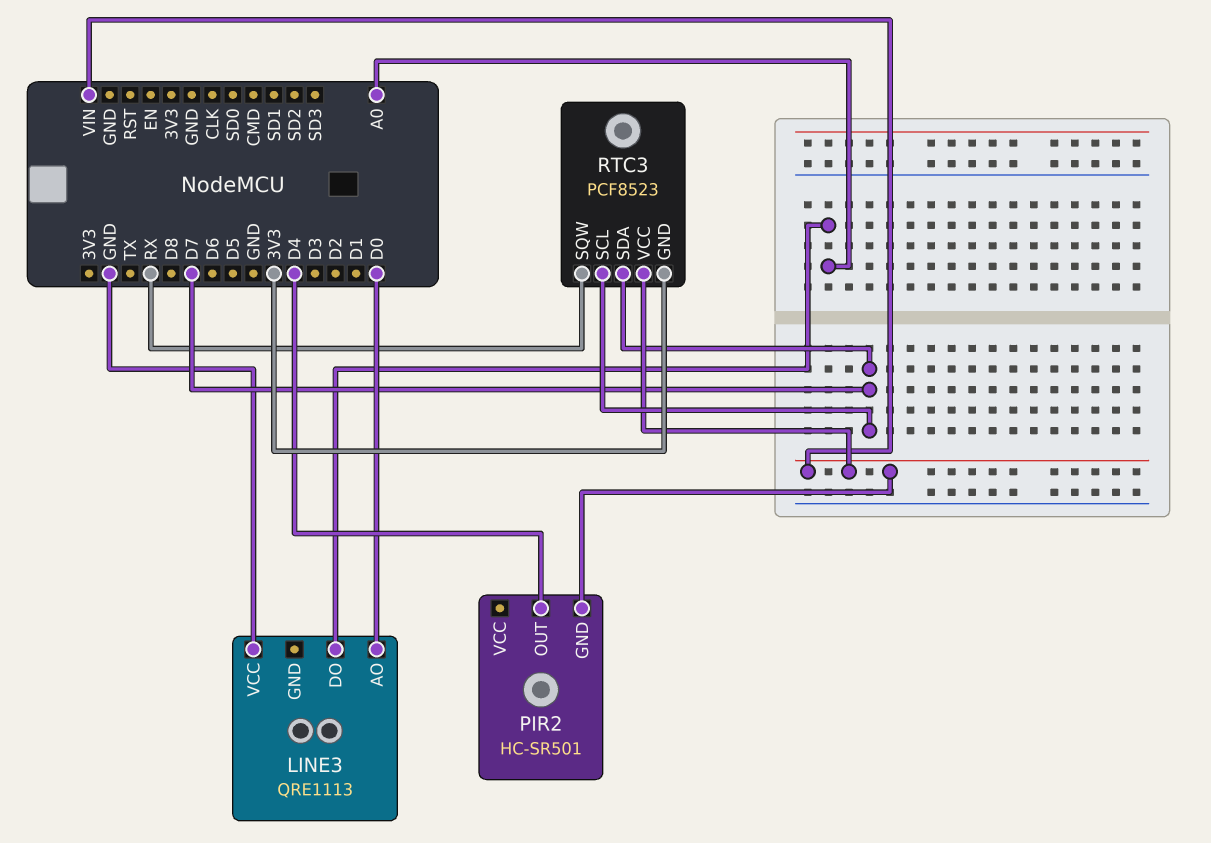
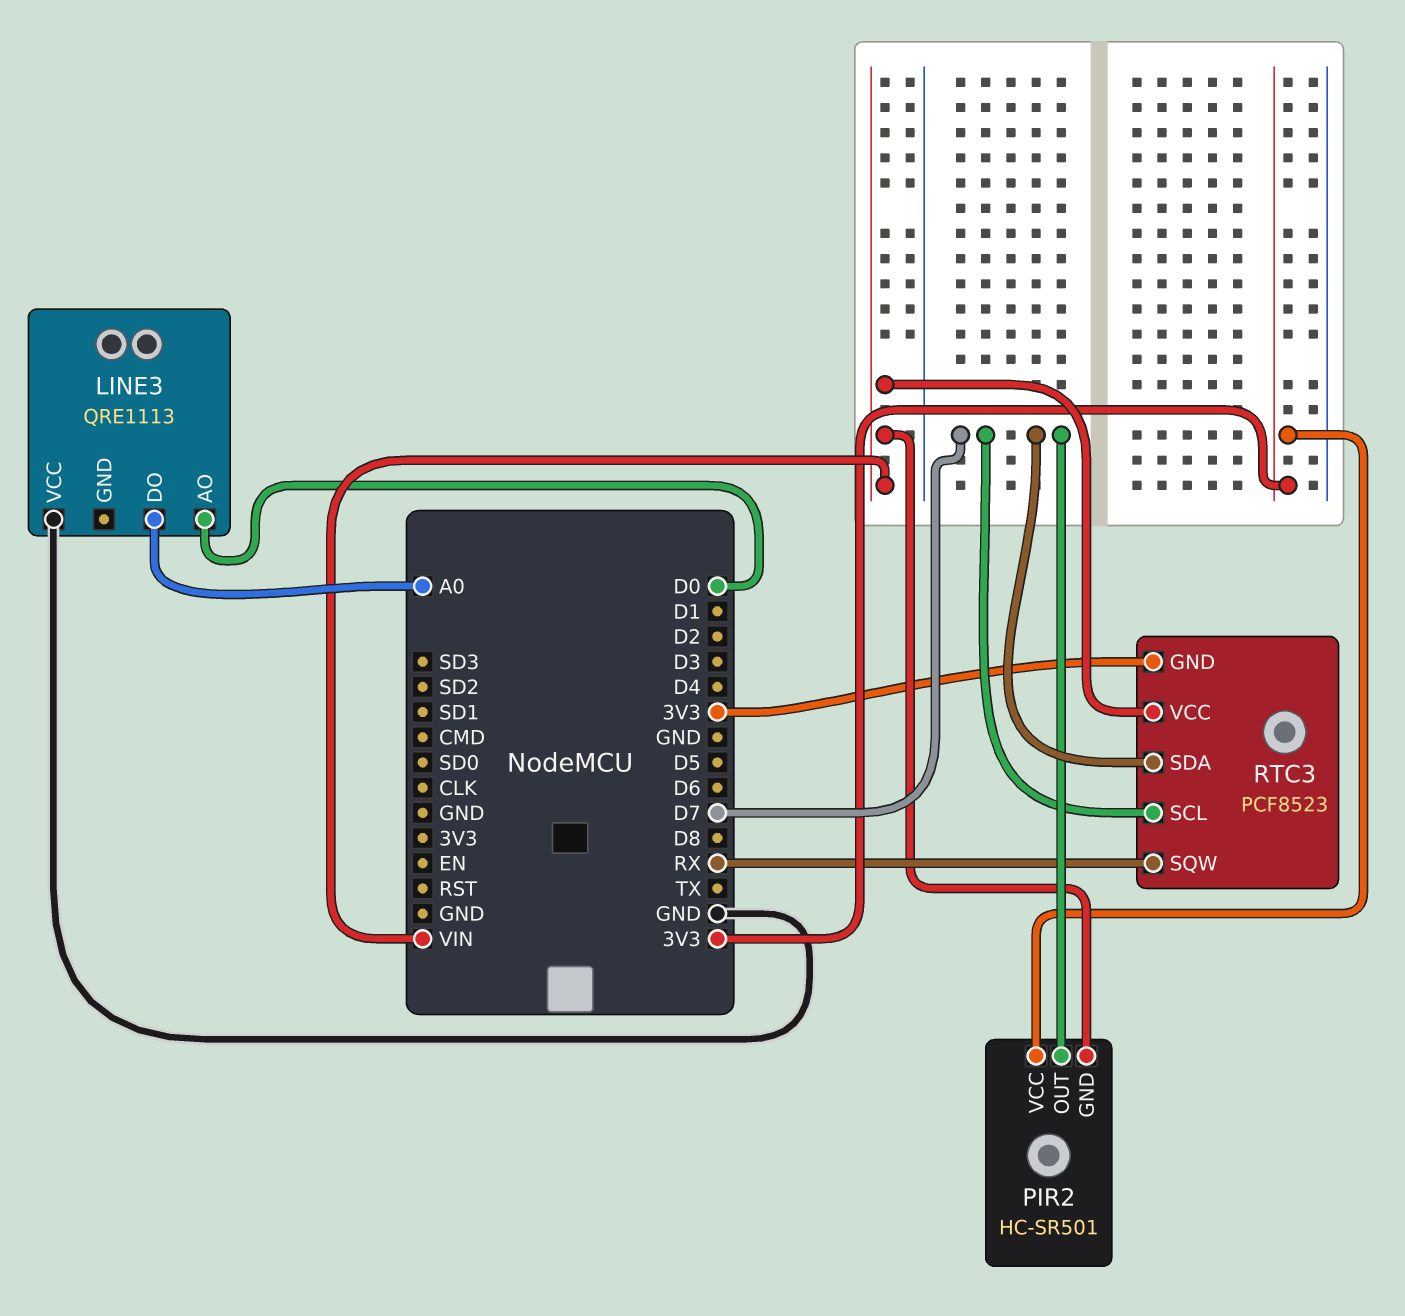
PIR2 pin OUT: D4 -> D7
PIR2 pin VCC: none -> 3V3

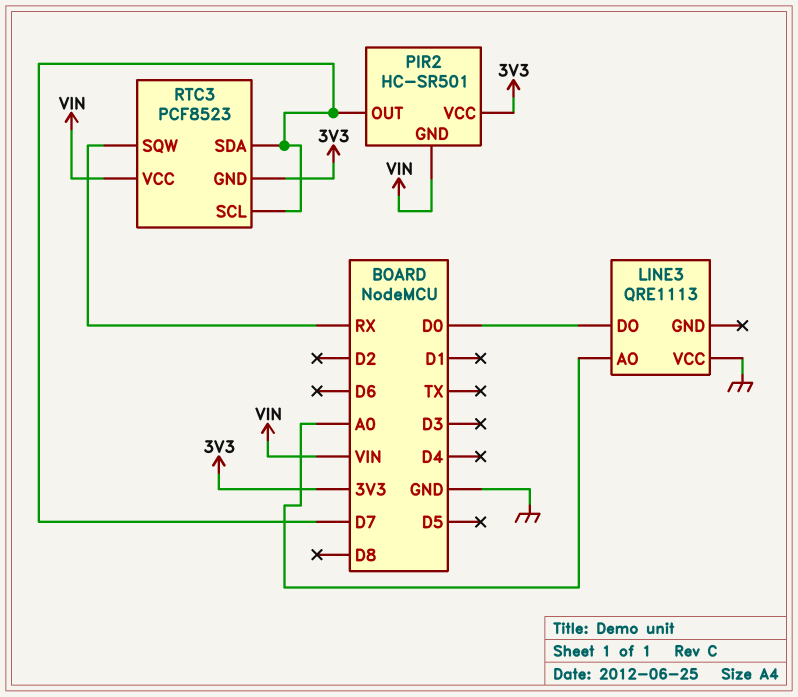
LINE3 pin AO: D0 -> A0
LINE3 pin DO: A0 -> D0

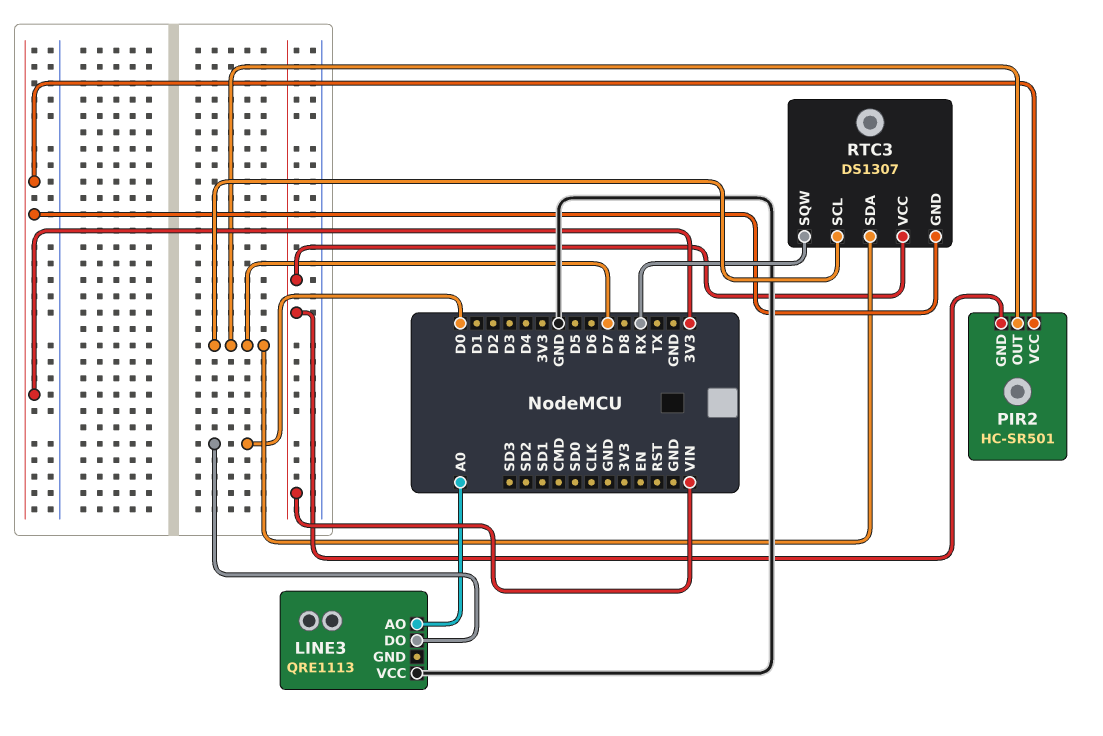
RTC3: PCF8523 -> DS1307

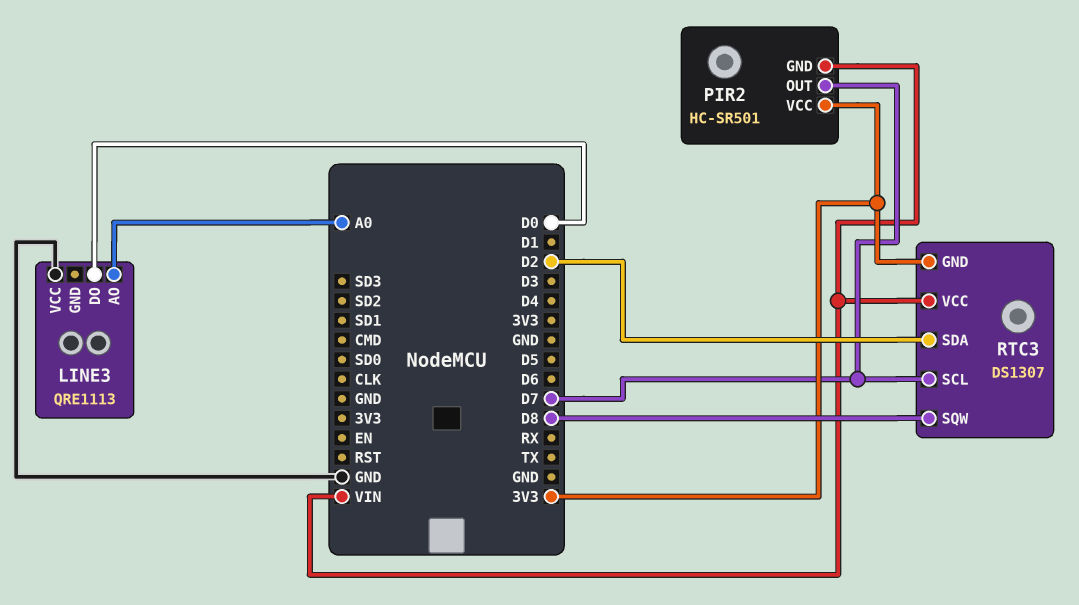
RTC3 pin SDA: D7 -> D2
RTC3 pin SQW: RX -> D8

